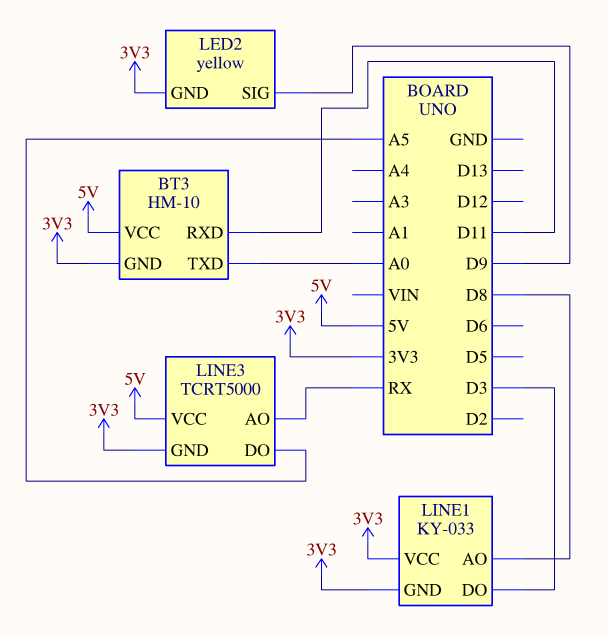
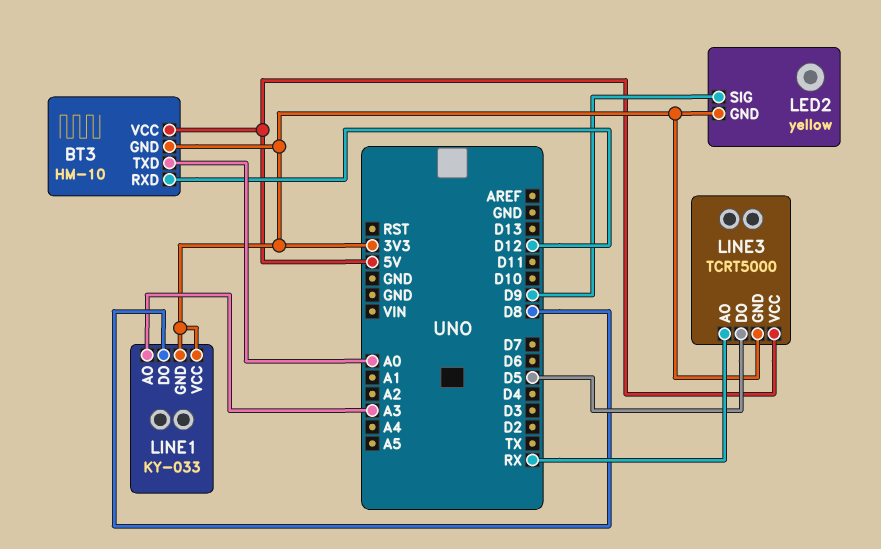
BT3 pin RXD: D11 -> D12
LINE1 pin AO: D8 -> A3
LINE1 pin DO: D3 -> D8
LINE3 pin DO: A5 -> D5

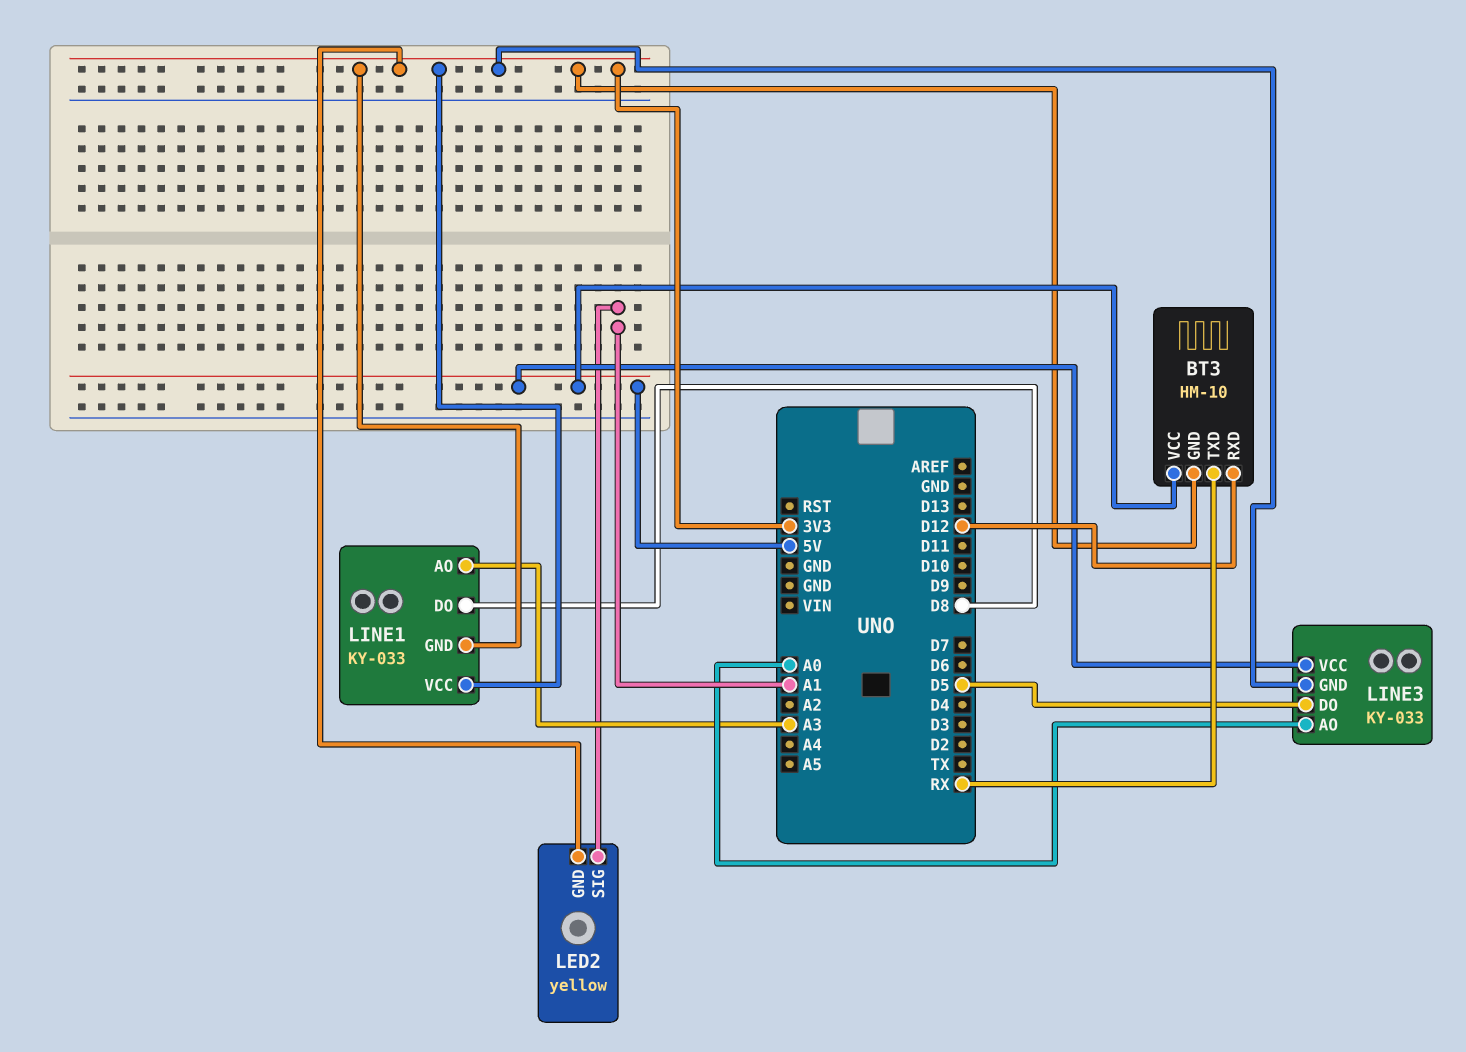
BT3 pin TXD: A0 -> RX
LED2 pin SIG: D9 -> A1
LINE3: TCRT5000 -> KY-033
LINE3 pin AO: RX -> A0

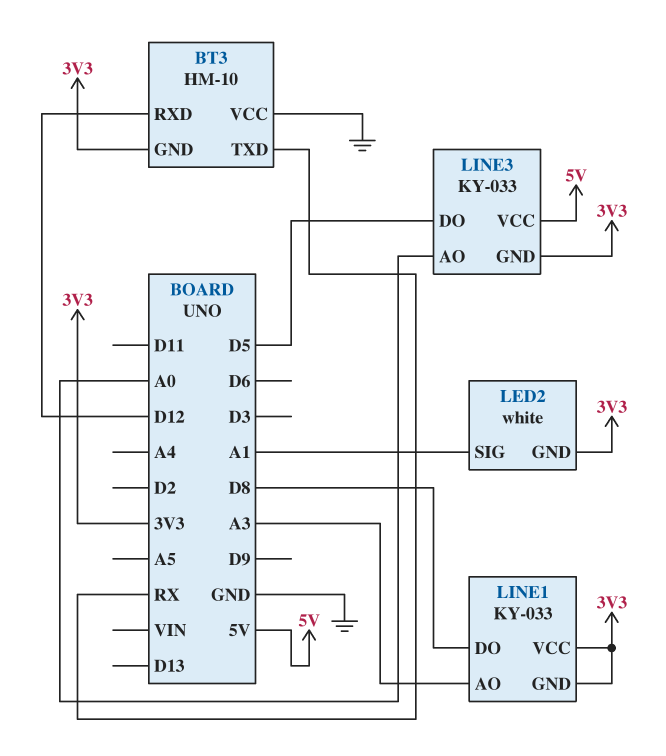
BT3 pin VCC: 5V -> GND
LED2: yellow -> white

